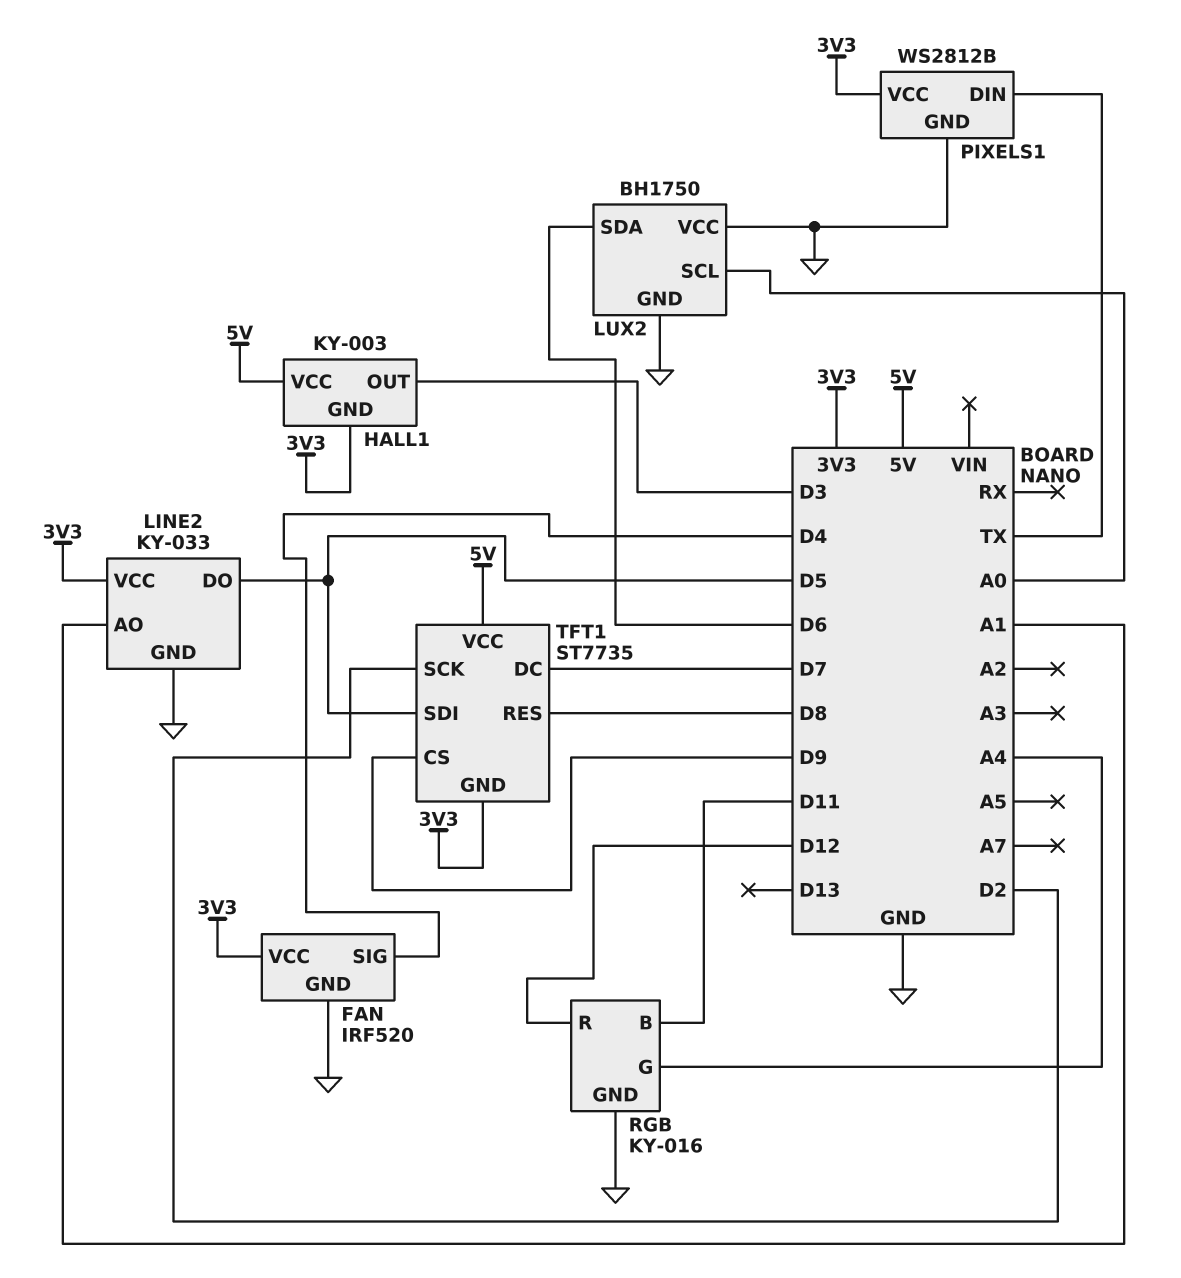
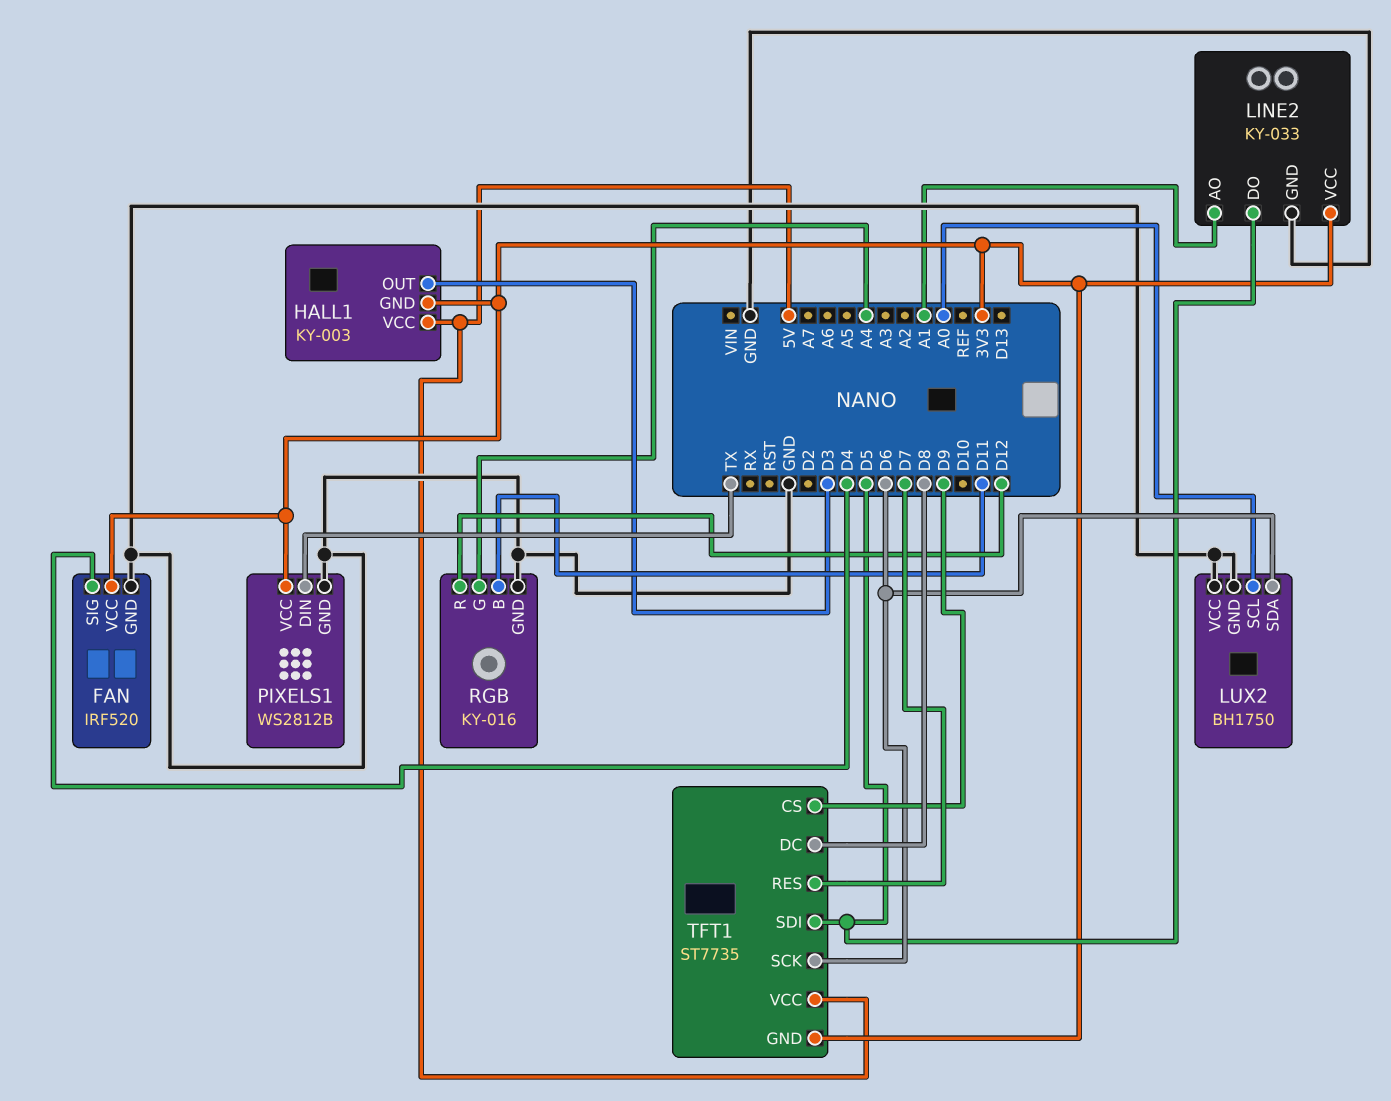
TFT1 pin DC: D7 -> D8
TFT1 pin RES: D8 -> D7
TFT1 pin SCK: D2 -> D6

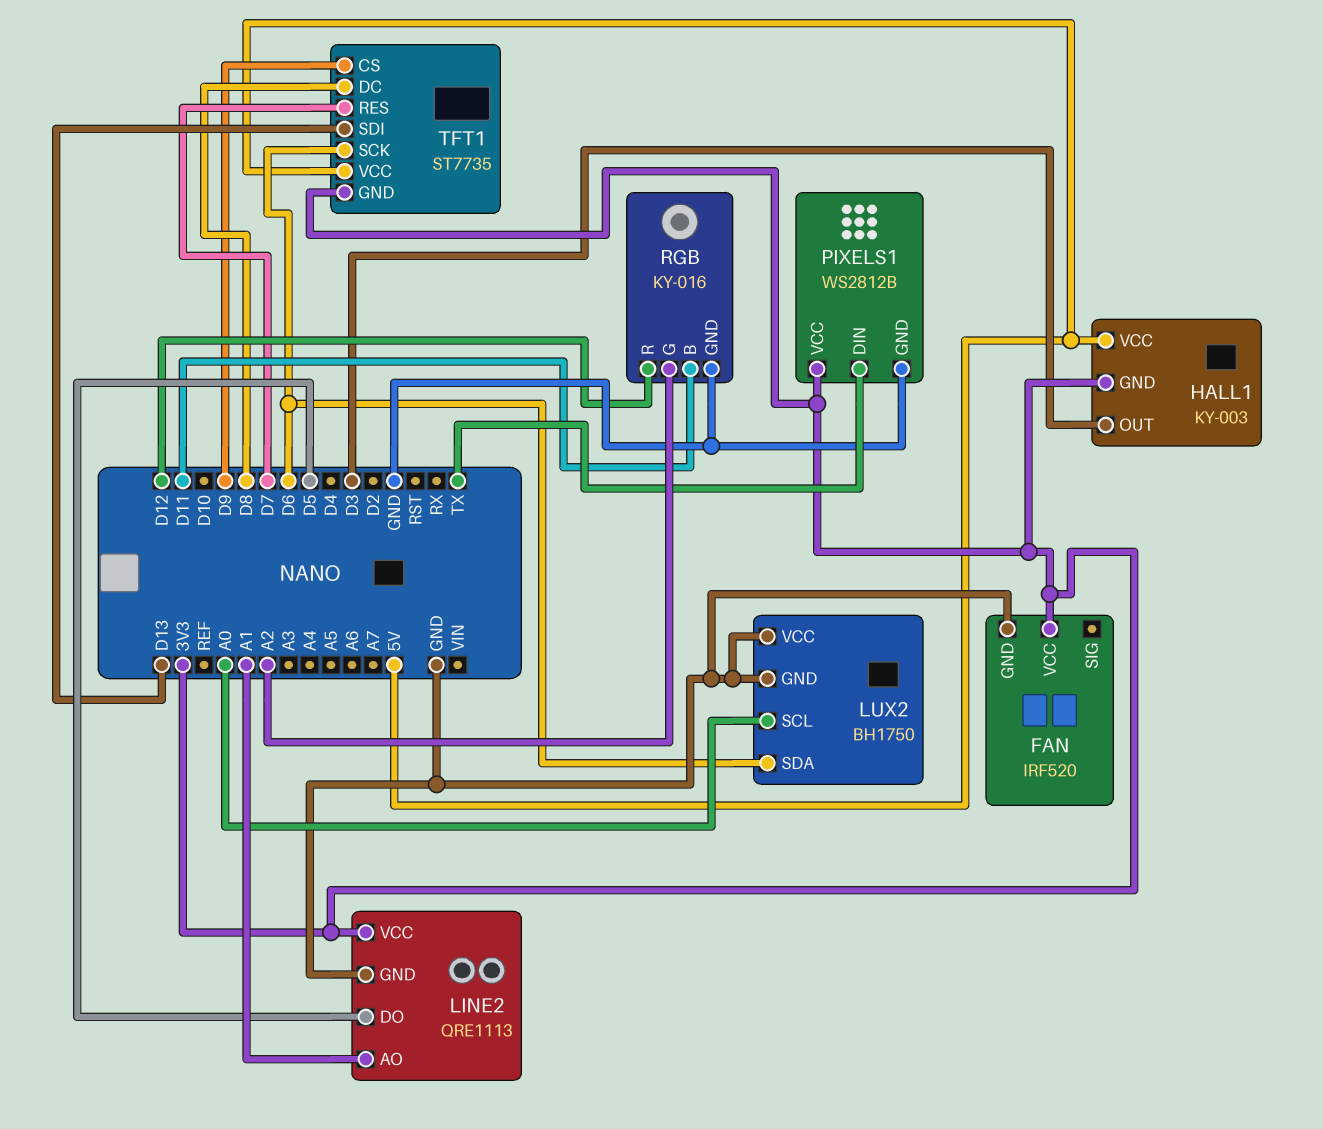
FAN pin SIG: D4 -> none
LINE2: KY-033 -> QRE1113
RGB pin G: A4 -> A2
TFT1 pin SDI: D5 -> D13

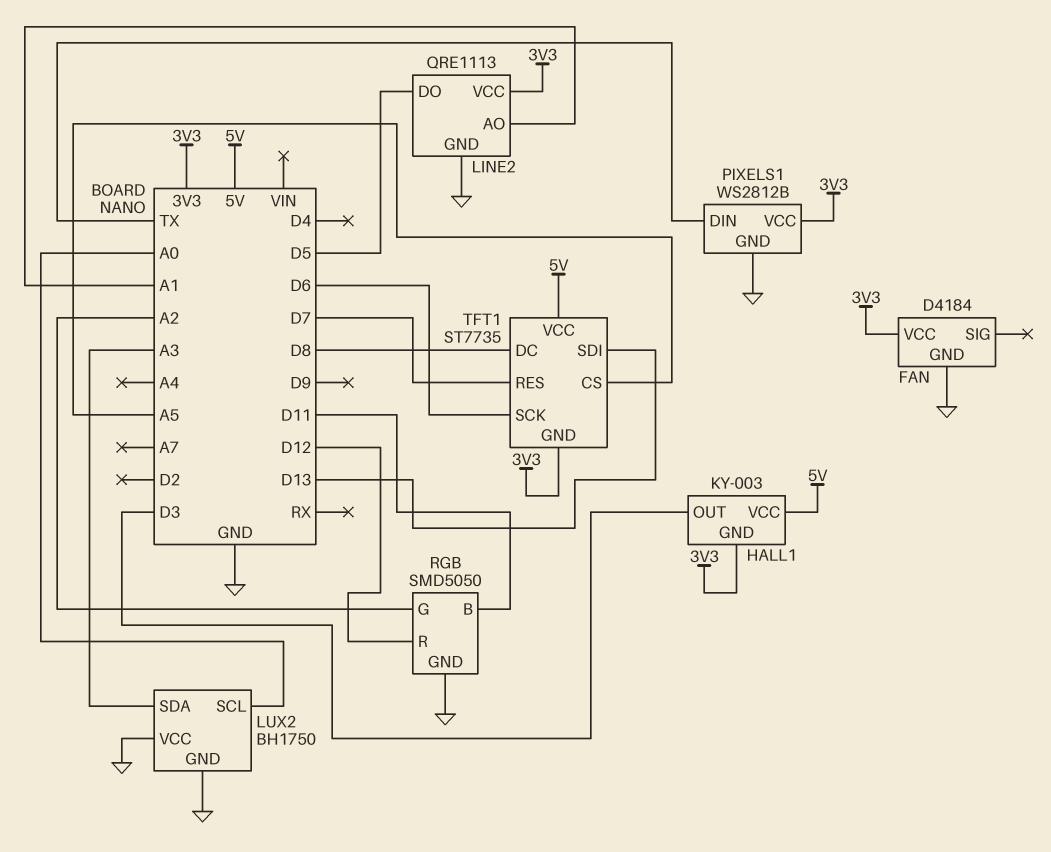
FAN: IRF520 -> D4184
LUX2 pin SDA: D6 -> A3
RGB: KY-016 -> SMD5050
TFT1 pin CS: D9 -> A5

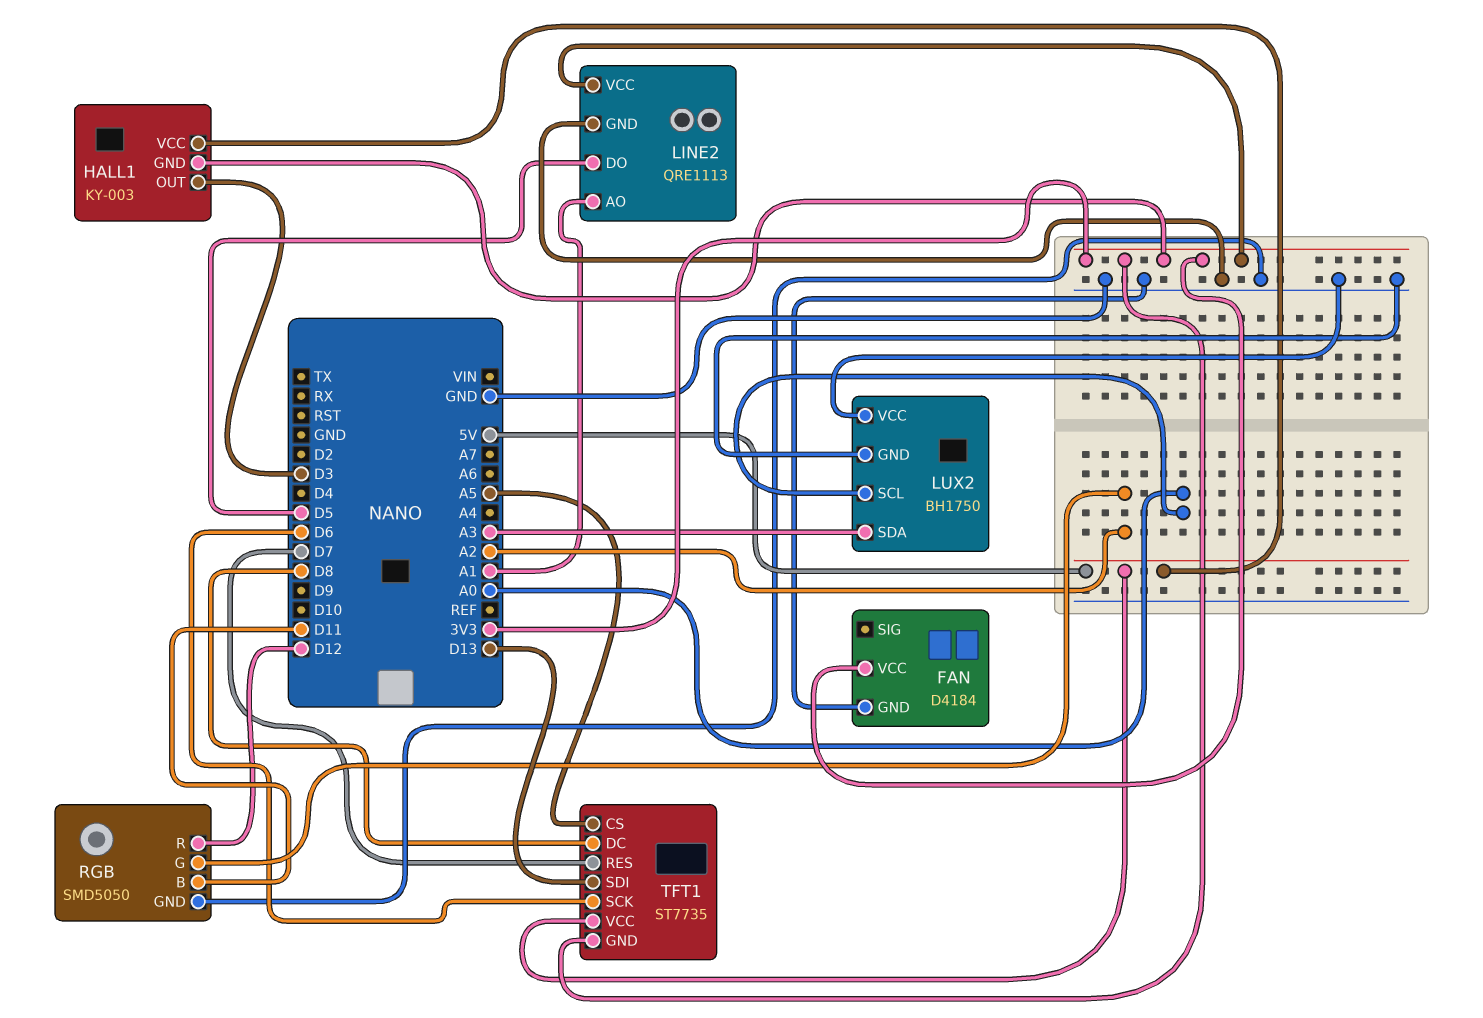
PIXELS1: WS2812B -> none
PIXELS1 pin DIN: TX -> none
PIXELS1 pin GND: GND -> none
PIXELS1 pin VCC: 3V3 -> none

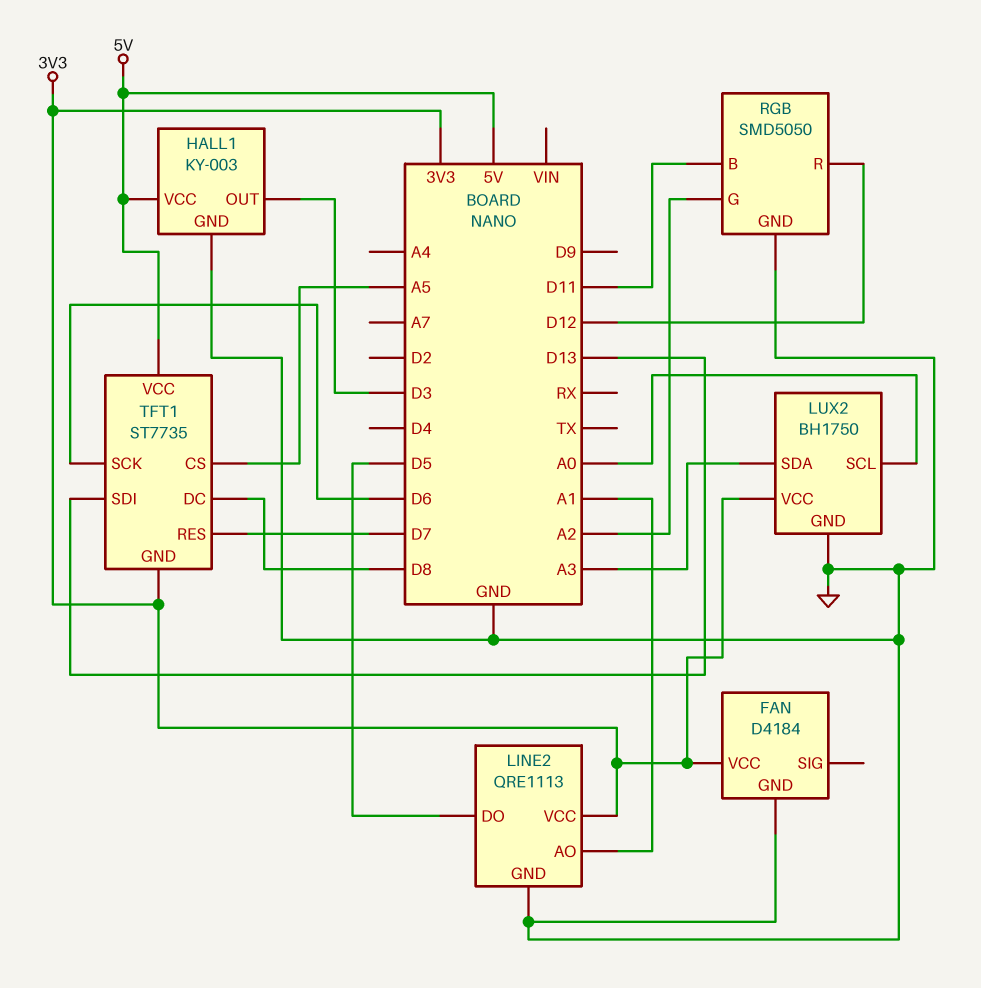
HALL1 pin GND: 3V3 -> GND
LUX2 pin VCC: GND -> 3V3

